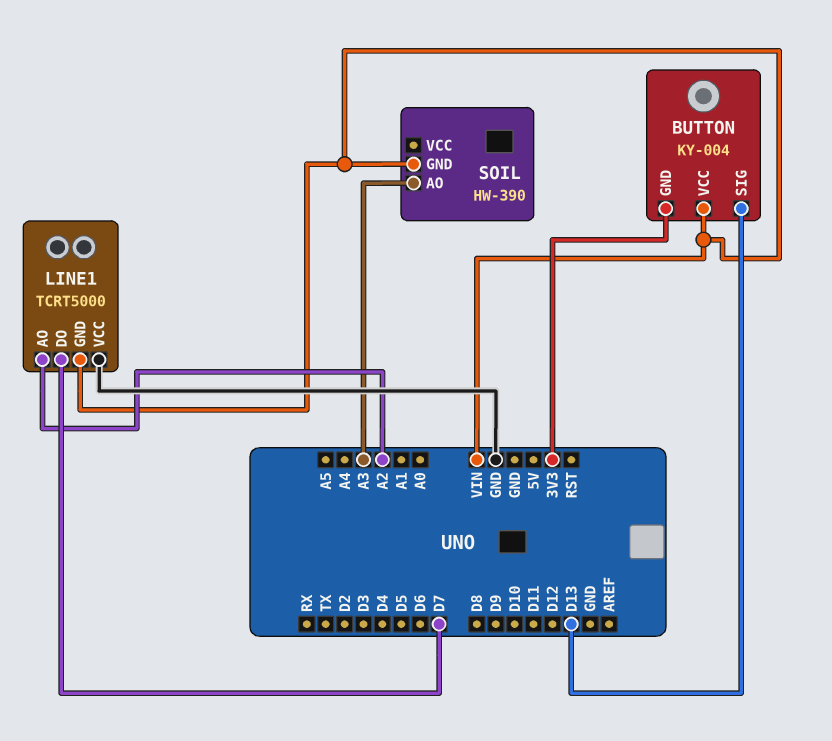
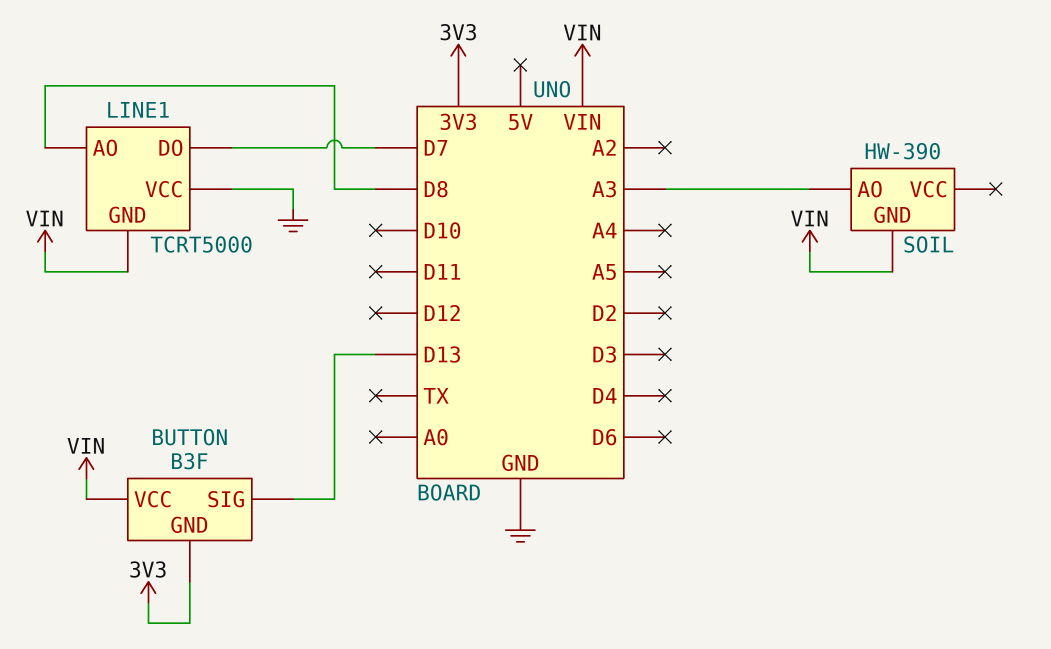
BUTTON: KY-004 -> B3F
LINE1 pin AO: A2 -> D8

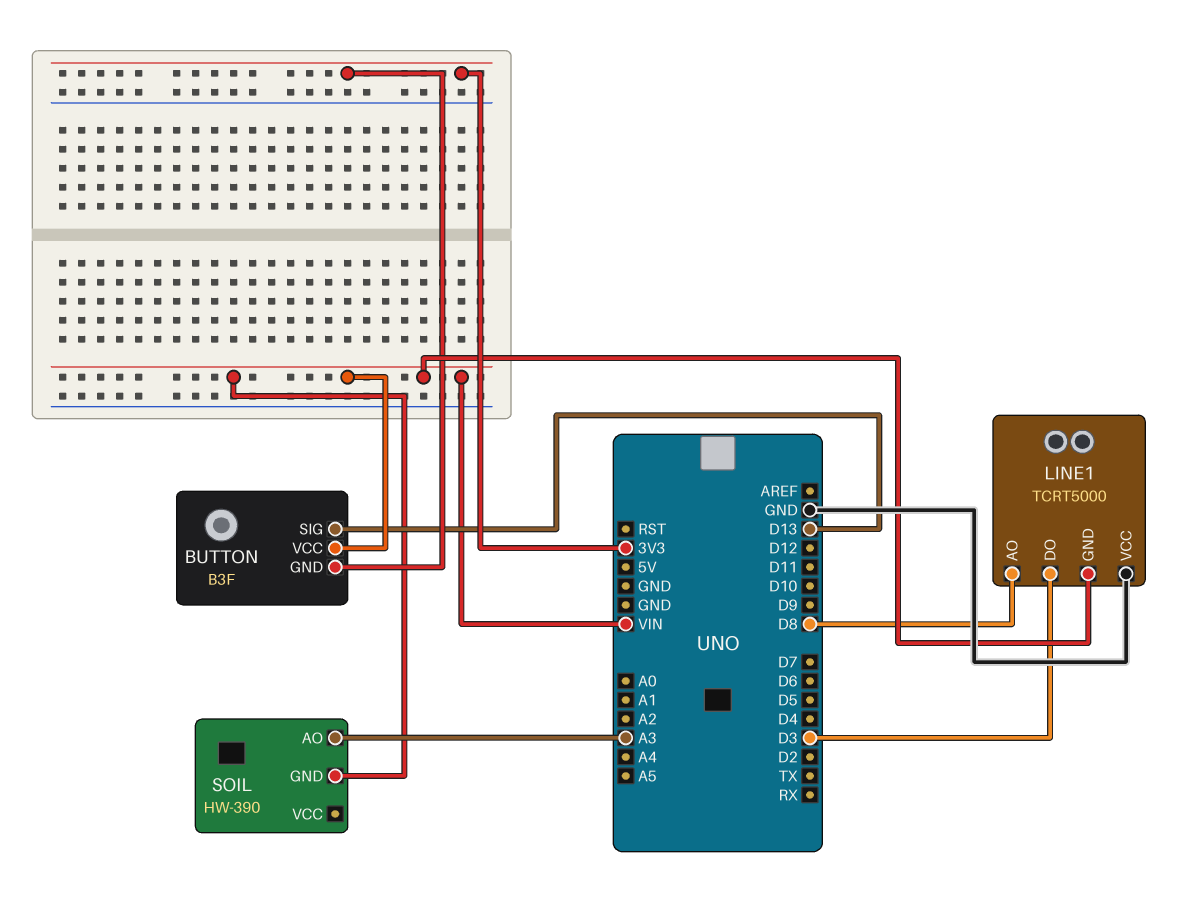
LINE1 pin DO: D7 -> D3

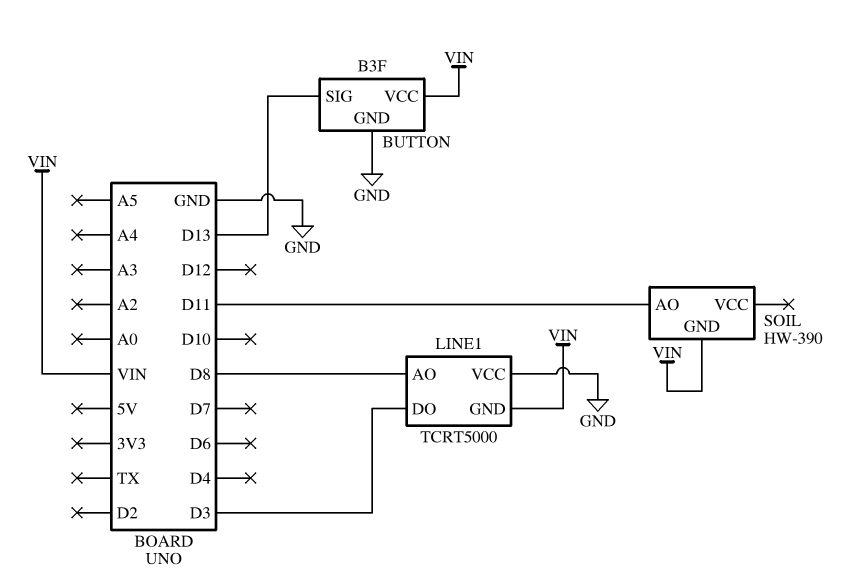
BUTTON pin GND: 3V3 -> GND
SOIL pin AO: A3 -> D11

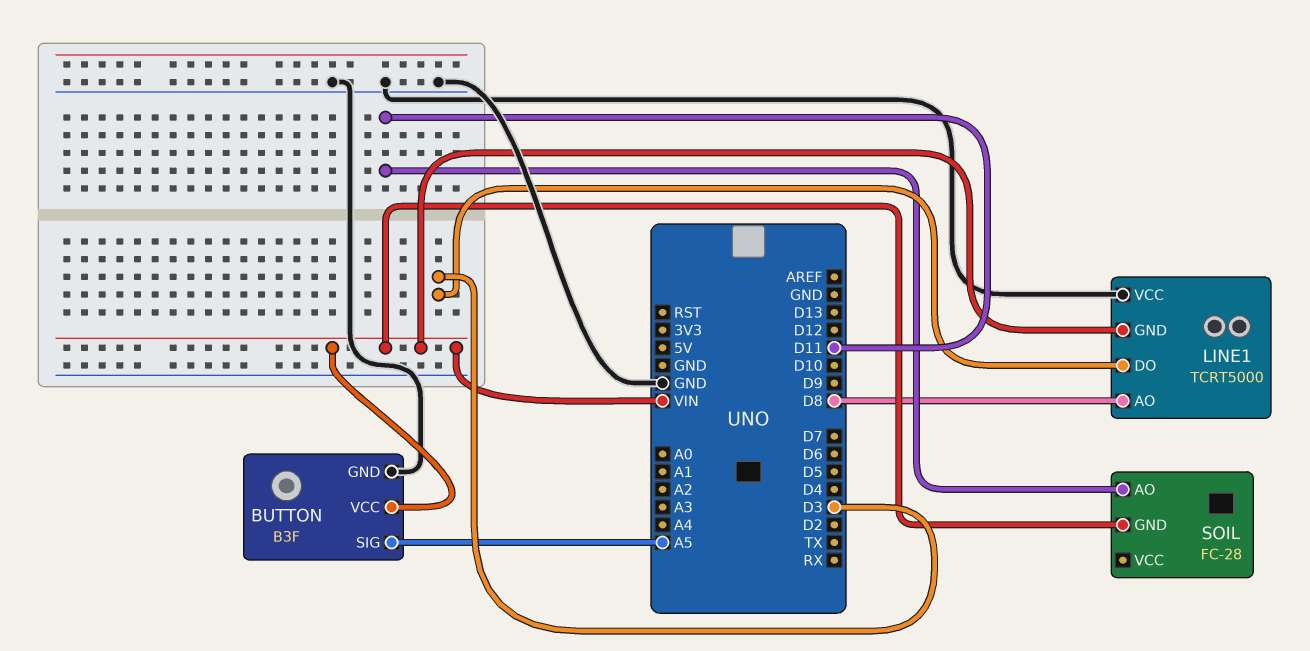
BUTTON pin SIG: D13 -> A5
SOIL: HW-390 -> FC-28

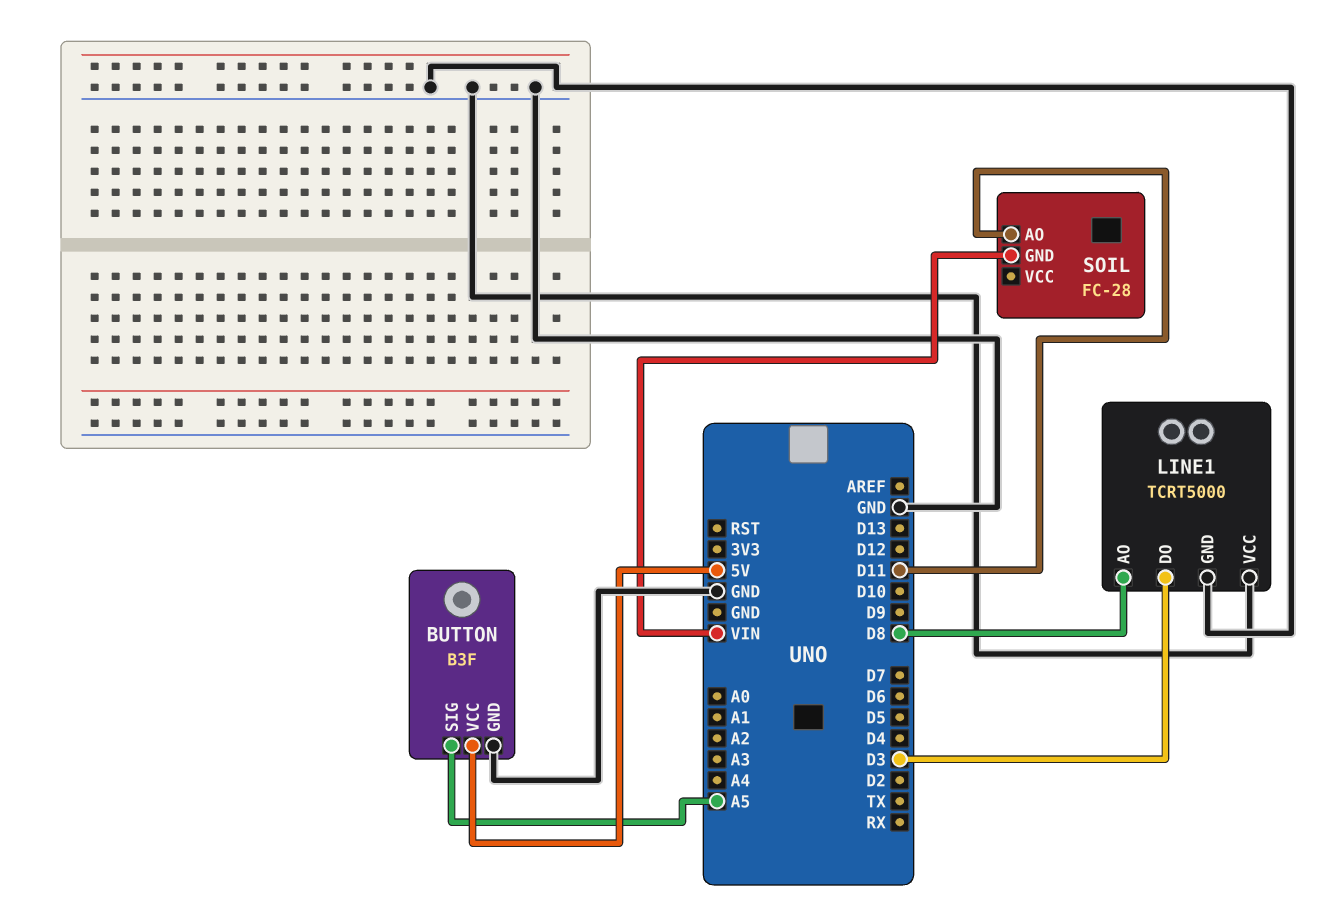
BUTTON pin VCC: VIN -> 5V
LINE1 pin GND: VIN -> GND

